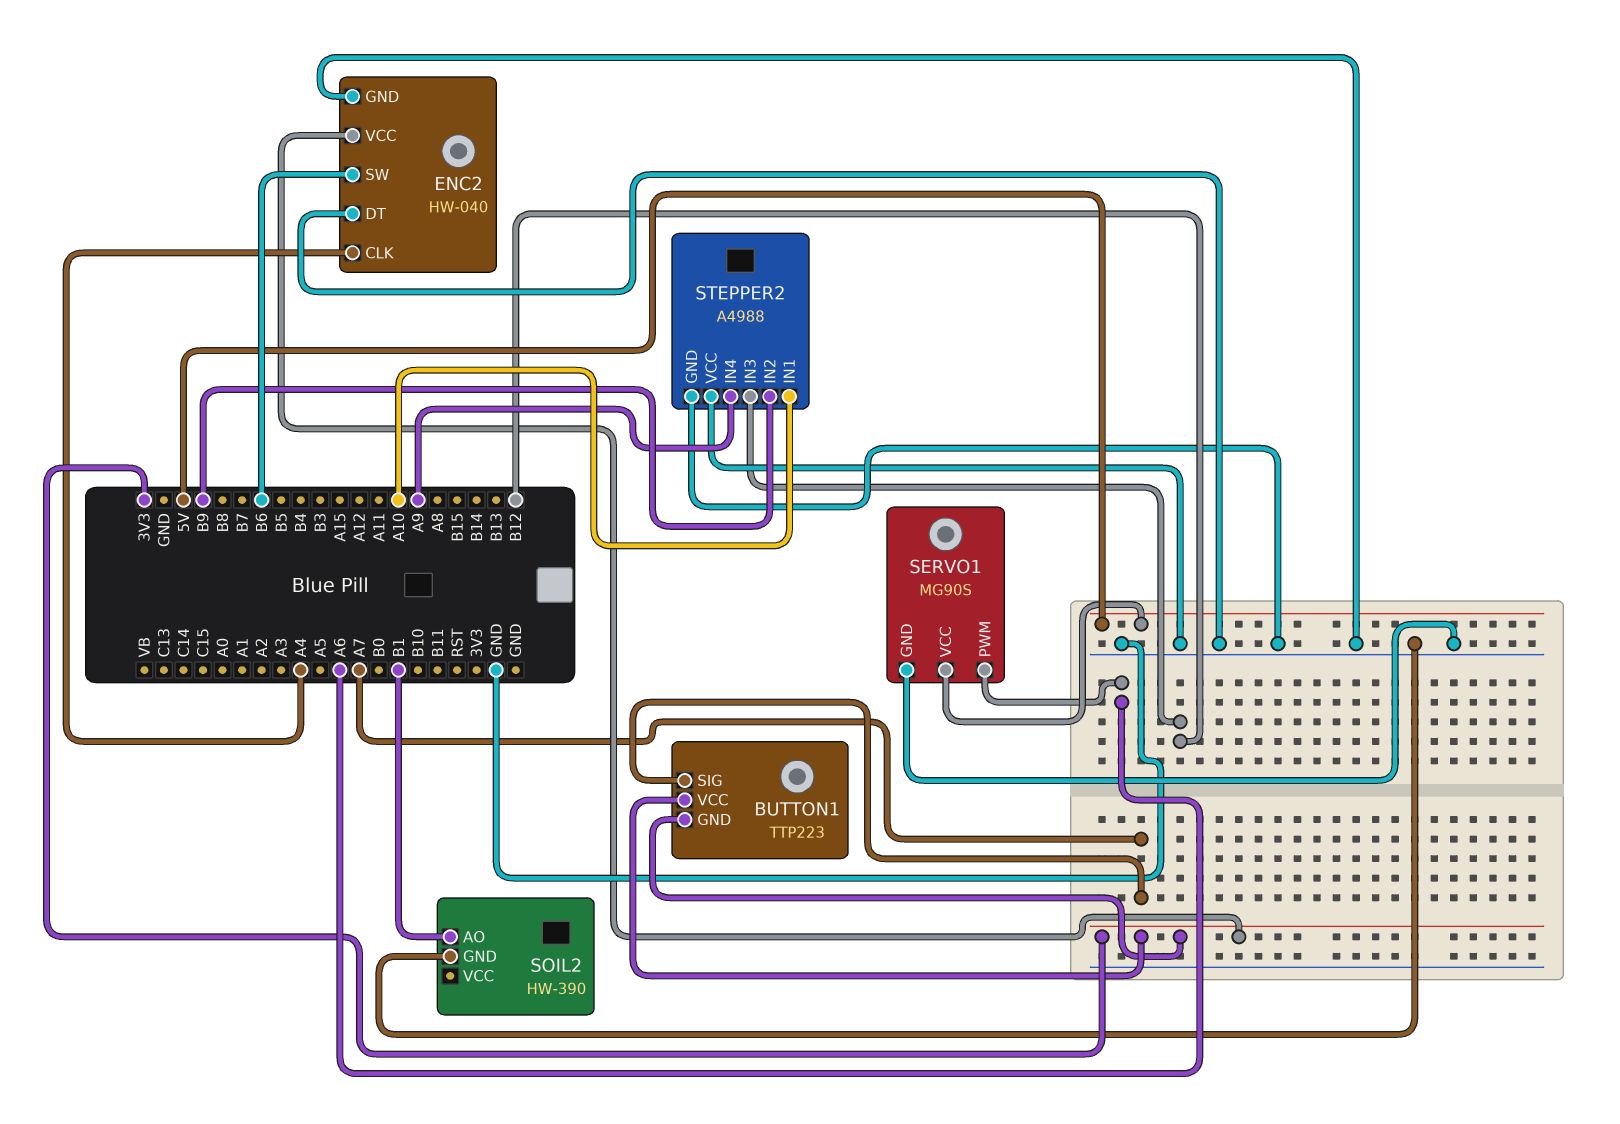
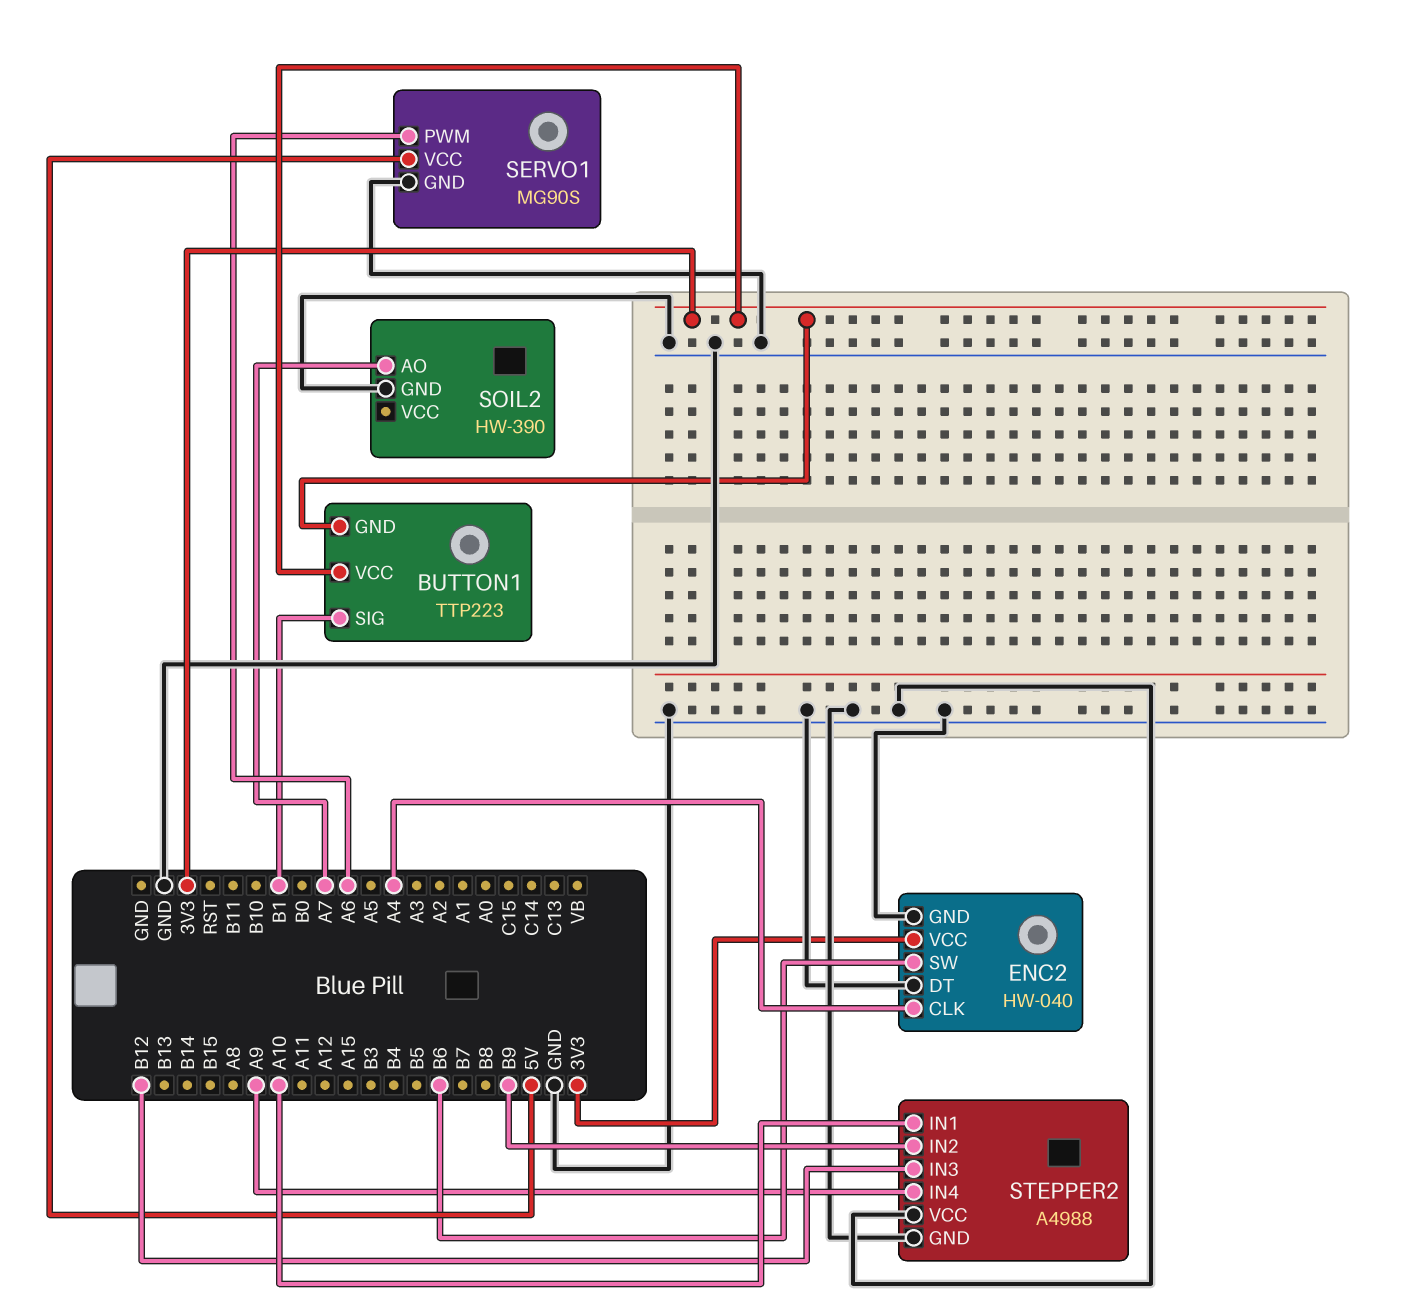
BUTTON1 pin SIG: A7 -> B1
SOIL2 pin AO: B1 -> A7

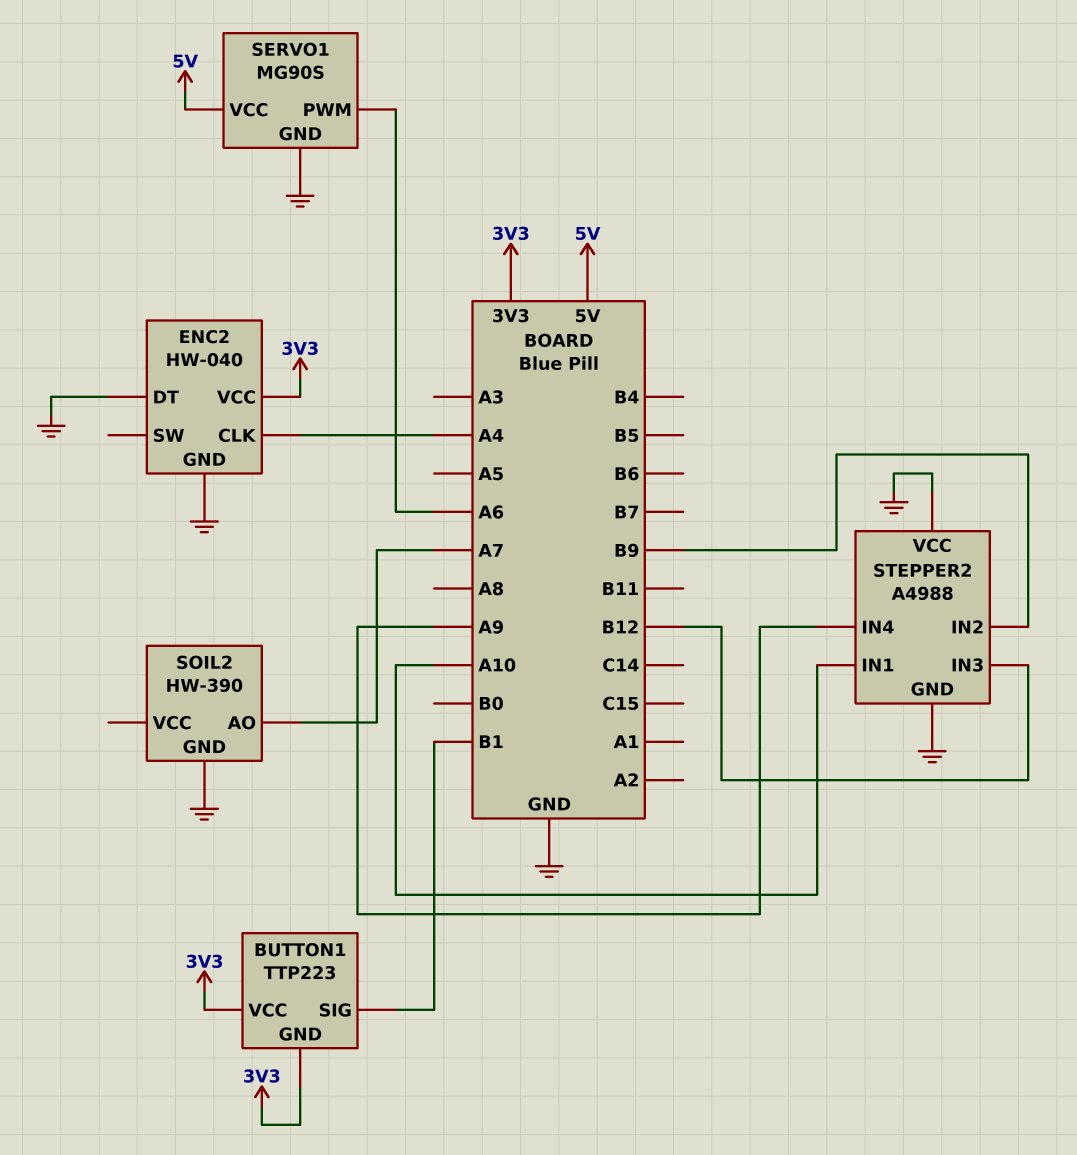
ENC2 pin SW: B6 -> none

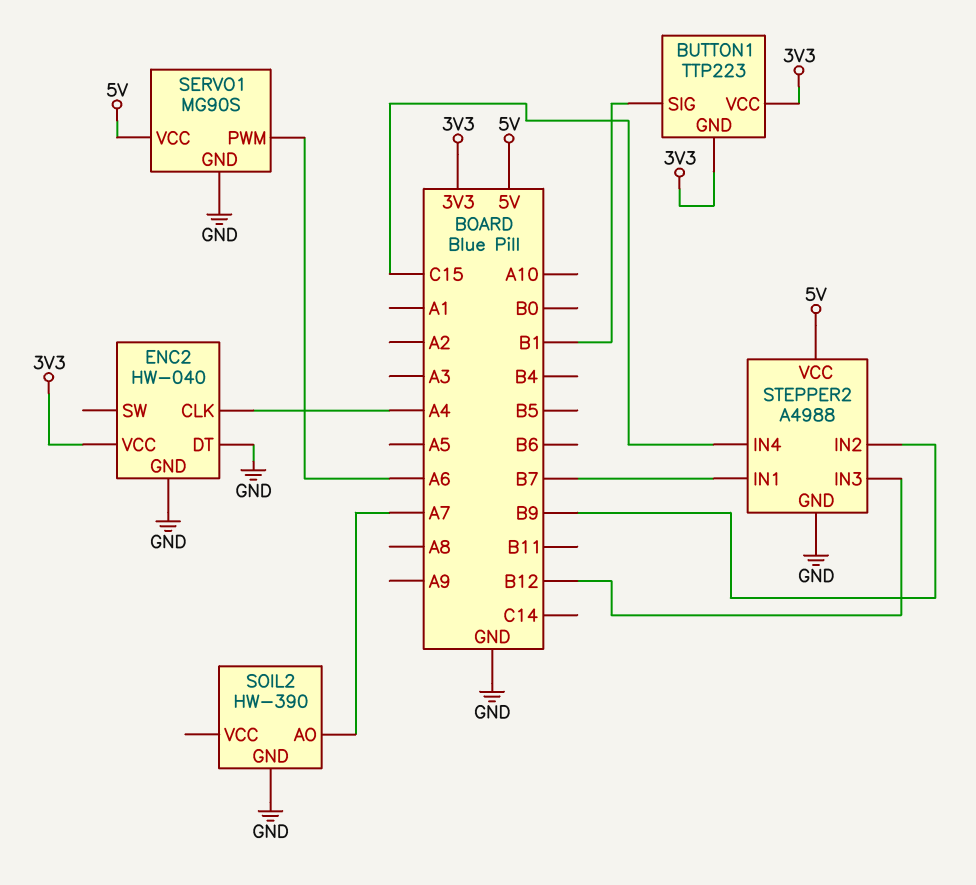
STEPPER2 pin IN1: A10 -> B7
STEPPER2 pin IN4: A9 -> C15
STEPPER2 pin VCC: GND -> 5V

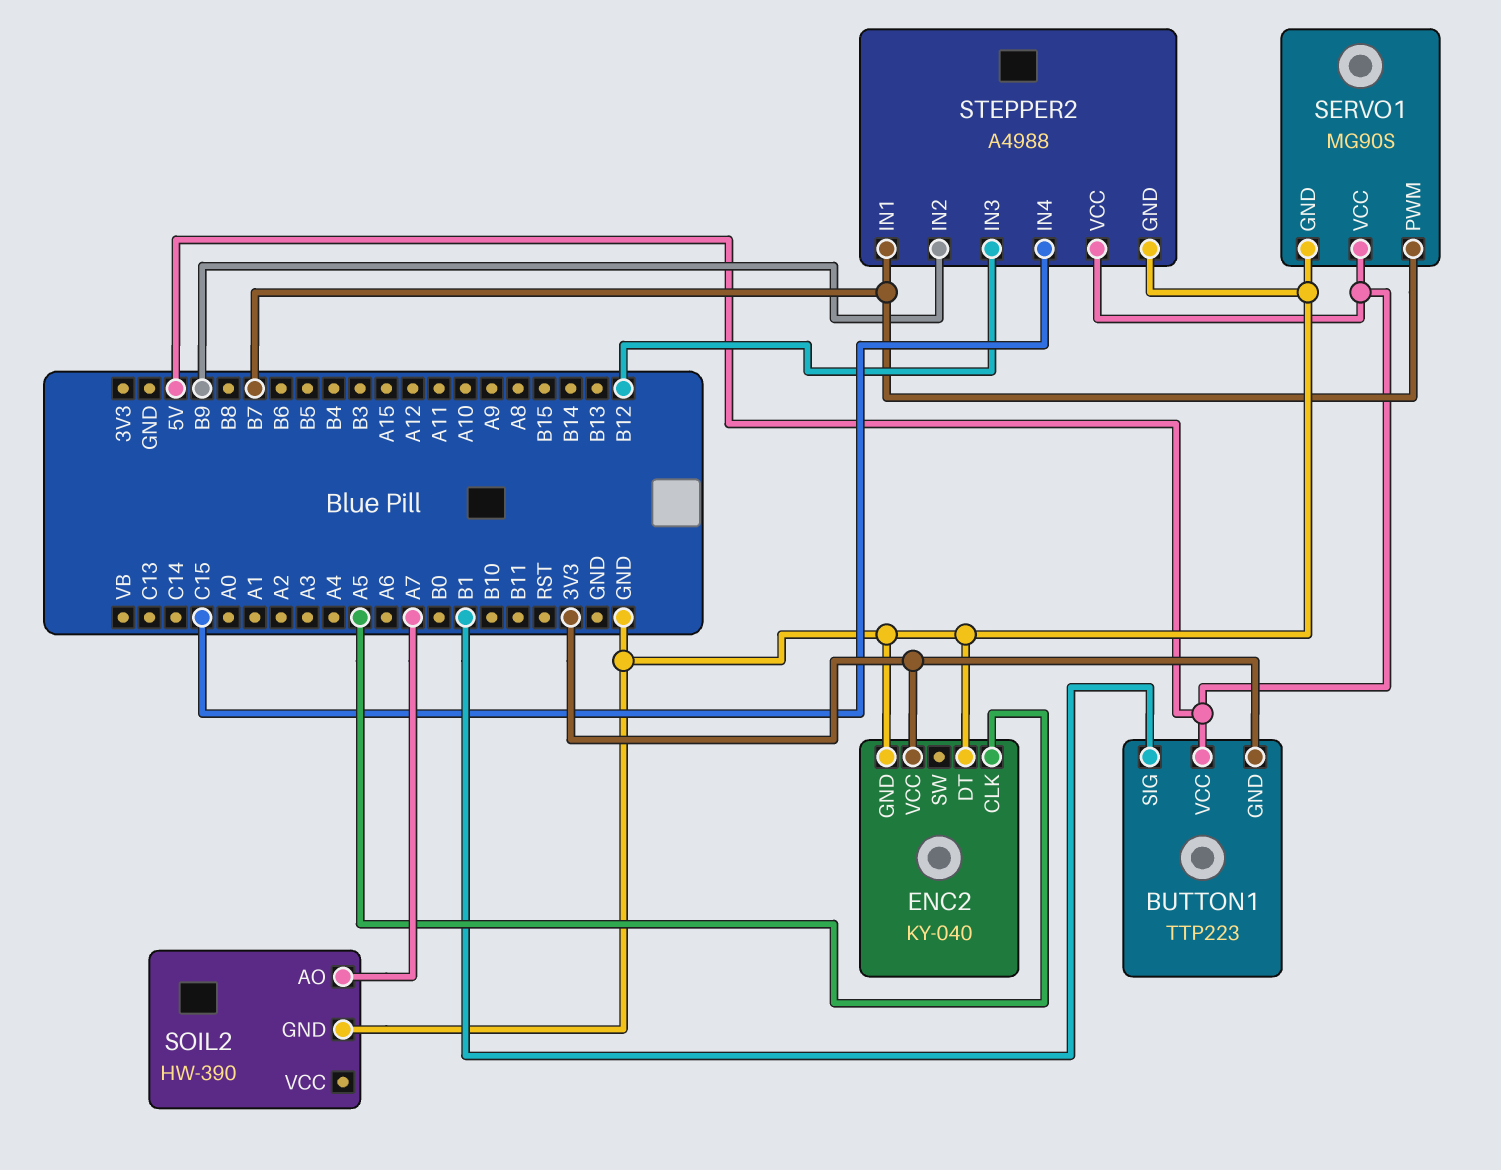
BUTTON1 pin VCC: 3V3 -> 5V
ENC2: HW-040 -> KY-040
ENC2 pin CLK: A4 -> A5
SERVO1 pin PWM: A6 -> B7

